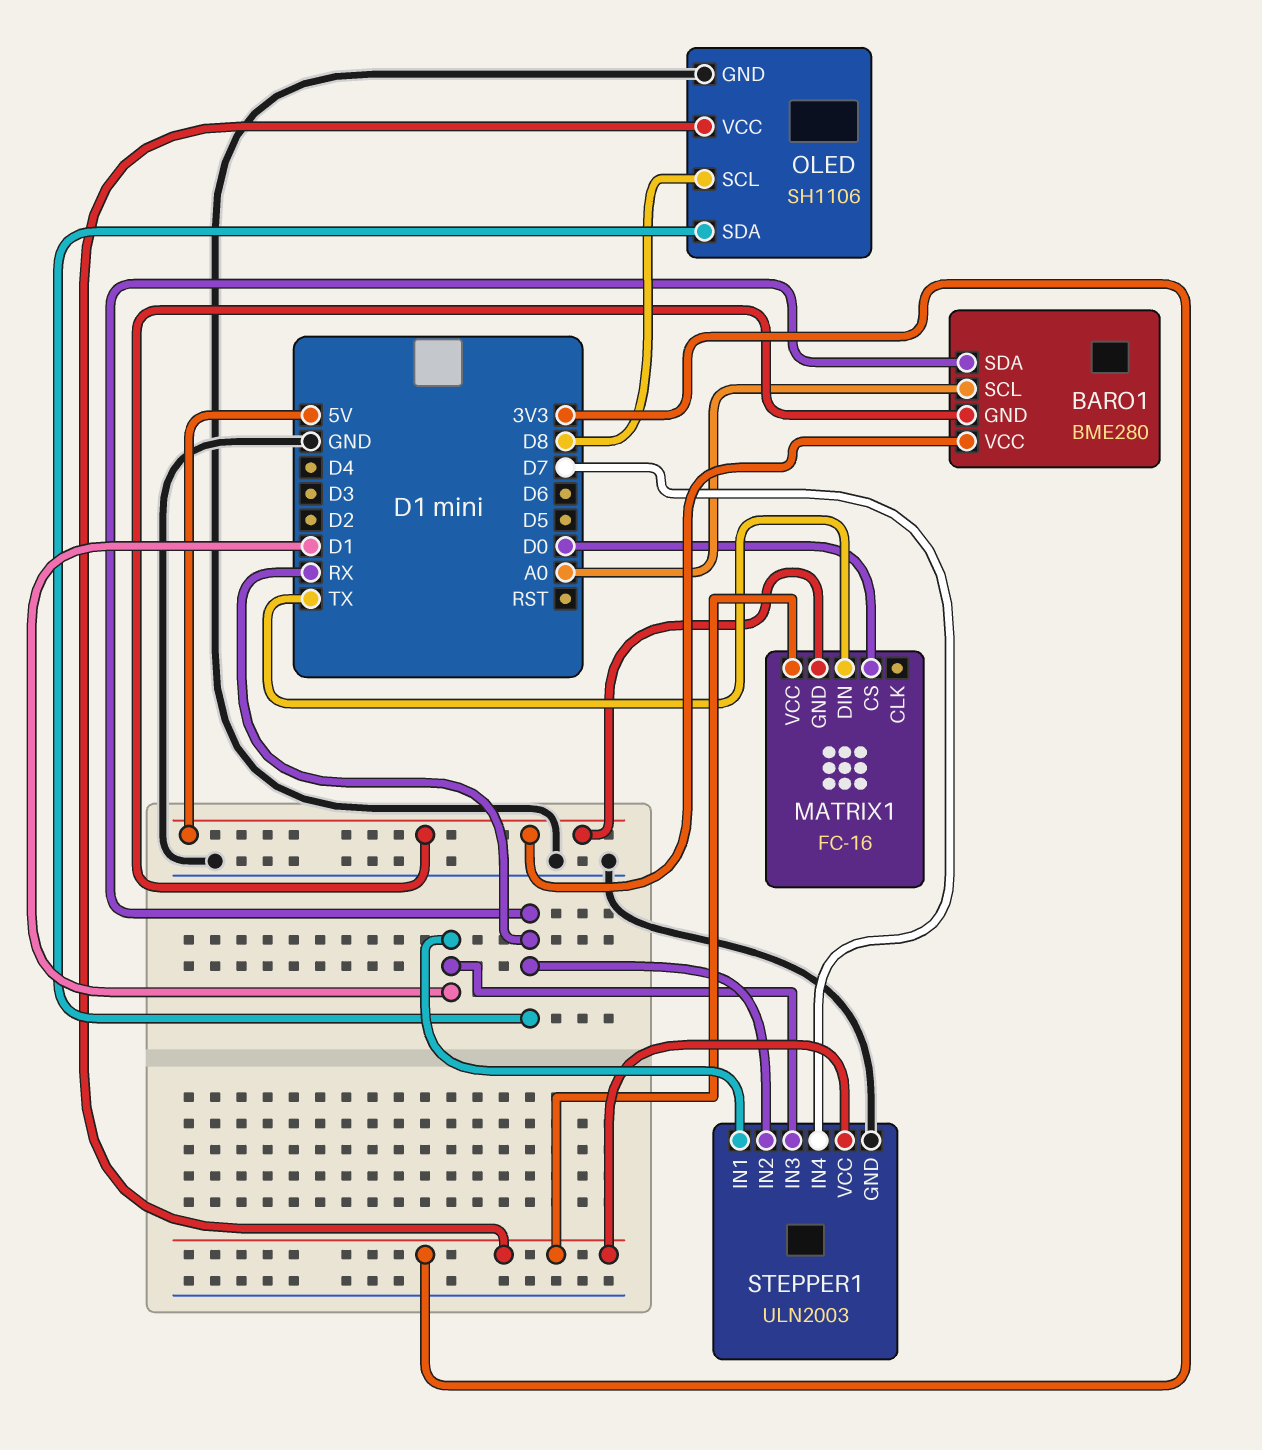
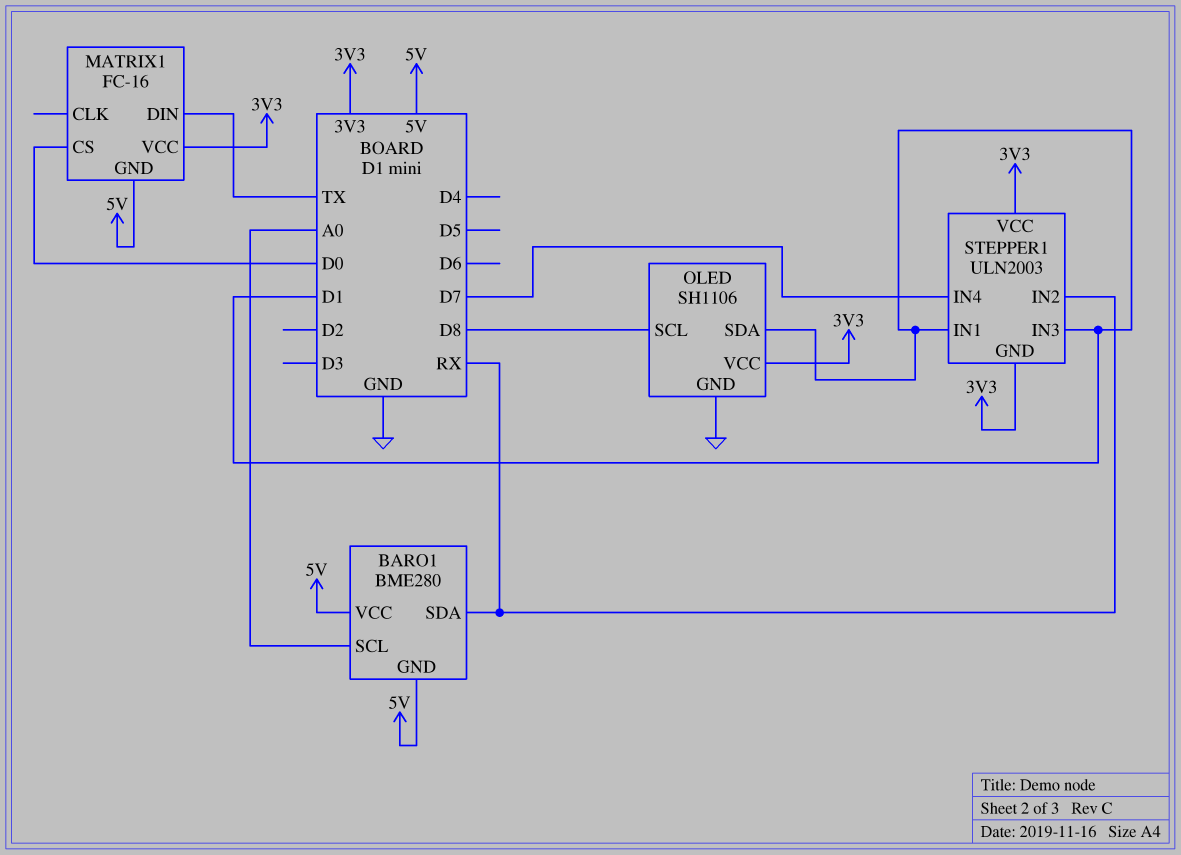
OLED pin SDA: RX -> D1
STEPPER1 pin GND: GND -> 3V3

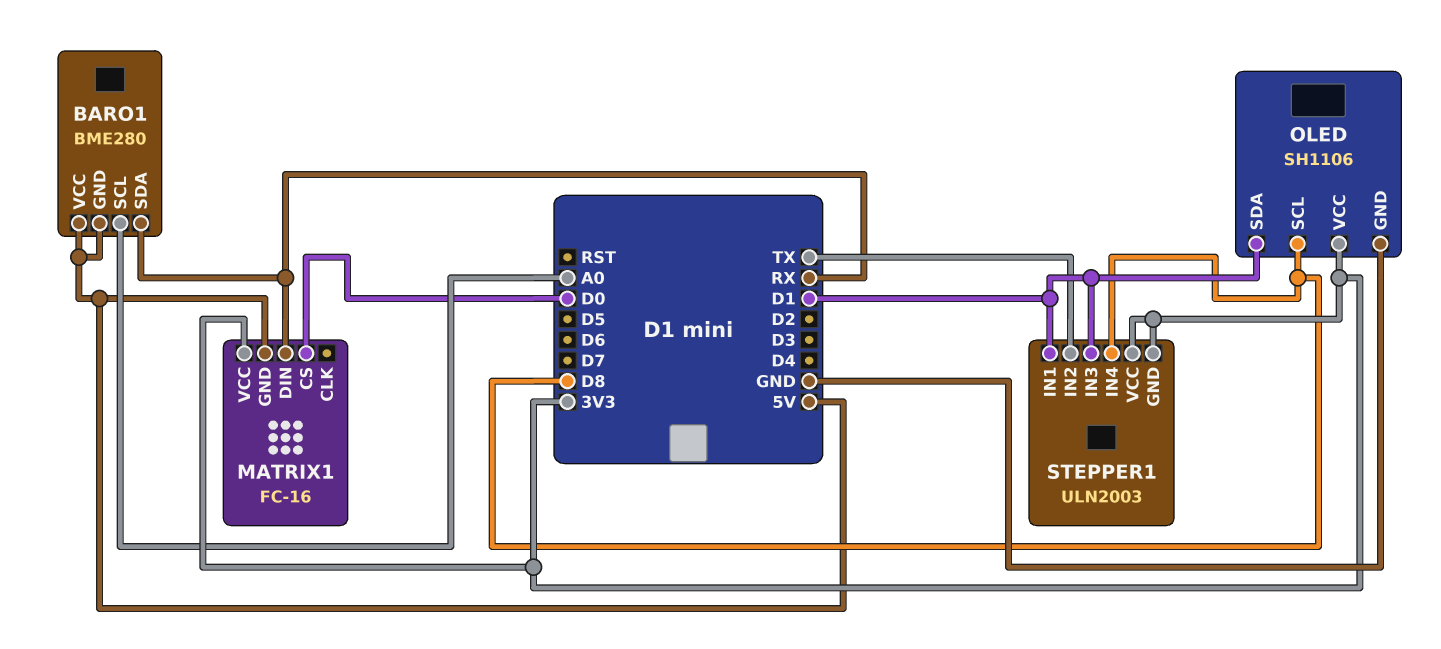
MATRIX1 pin DIN: TX -> RX
STEPPER1 pin IN2: RX -> TX
STEPPER1 pin IN4: D7 -> D8

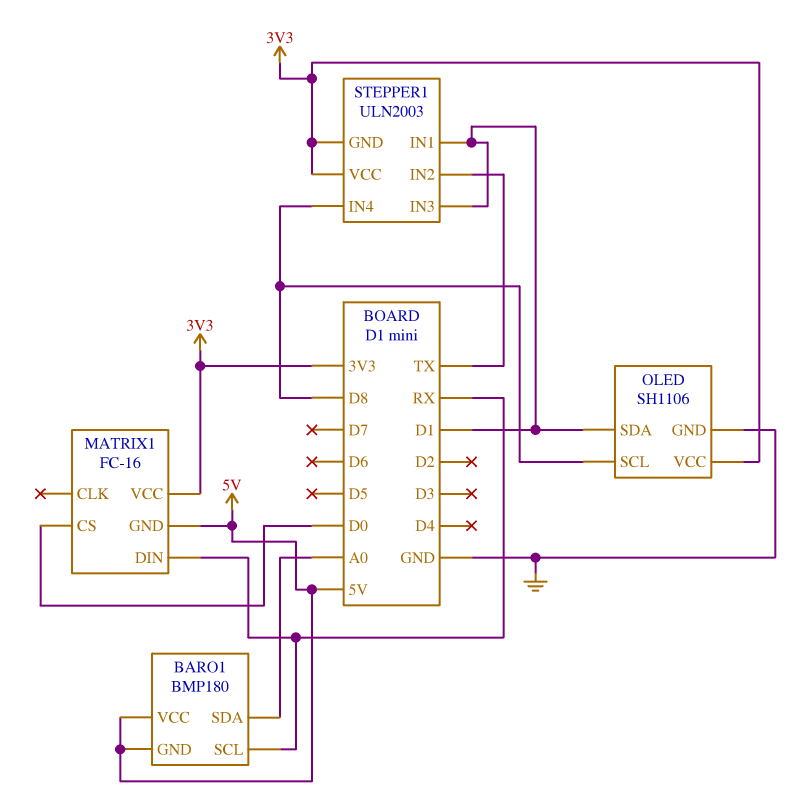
BARO1: BME280 -> BMP180
BARO1 pin SCL: A0 -> RX
BARO1 pin SDA: RX -> A0

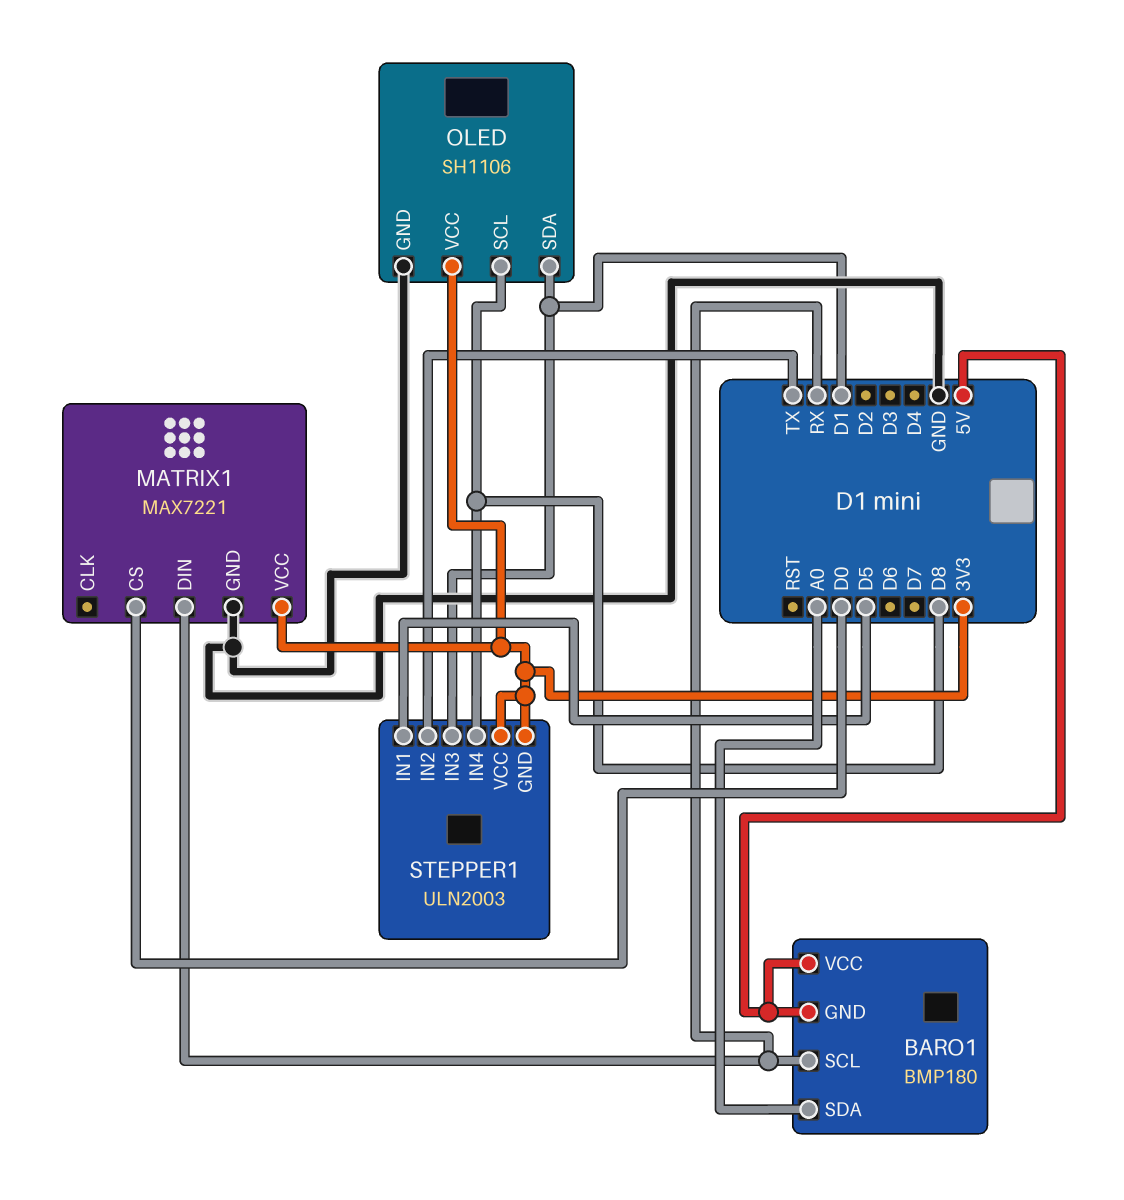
MATRIX1: FC-16 -> MAX7221
MATRIX1 pin GND: 5V -> GND
STEPPER1 pin IN1: D1 -> D5

